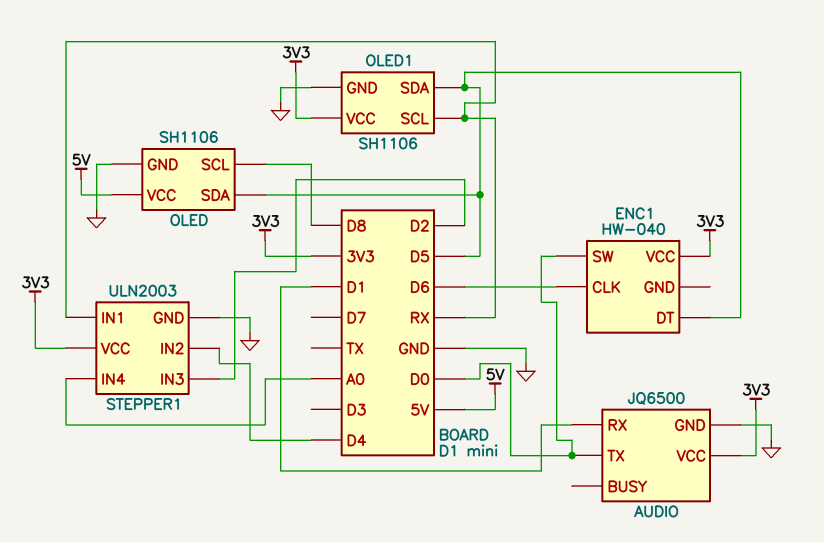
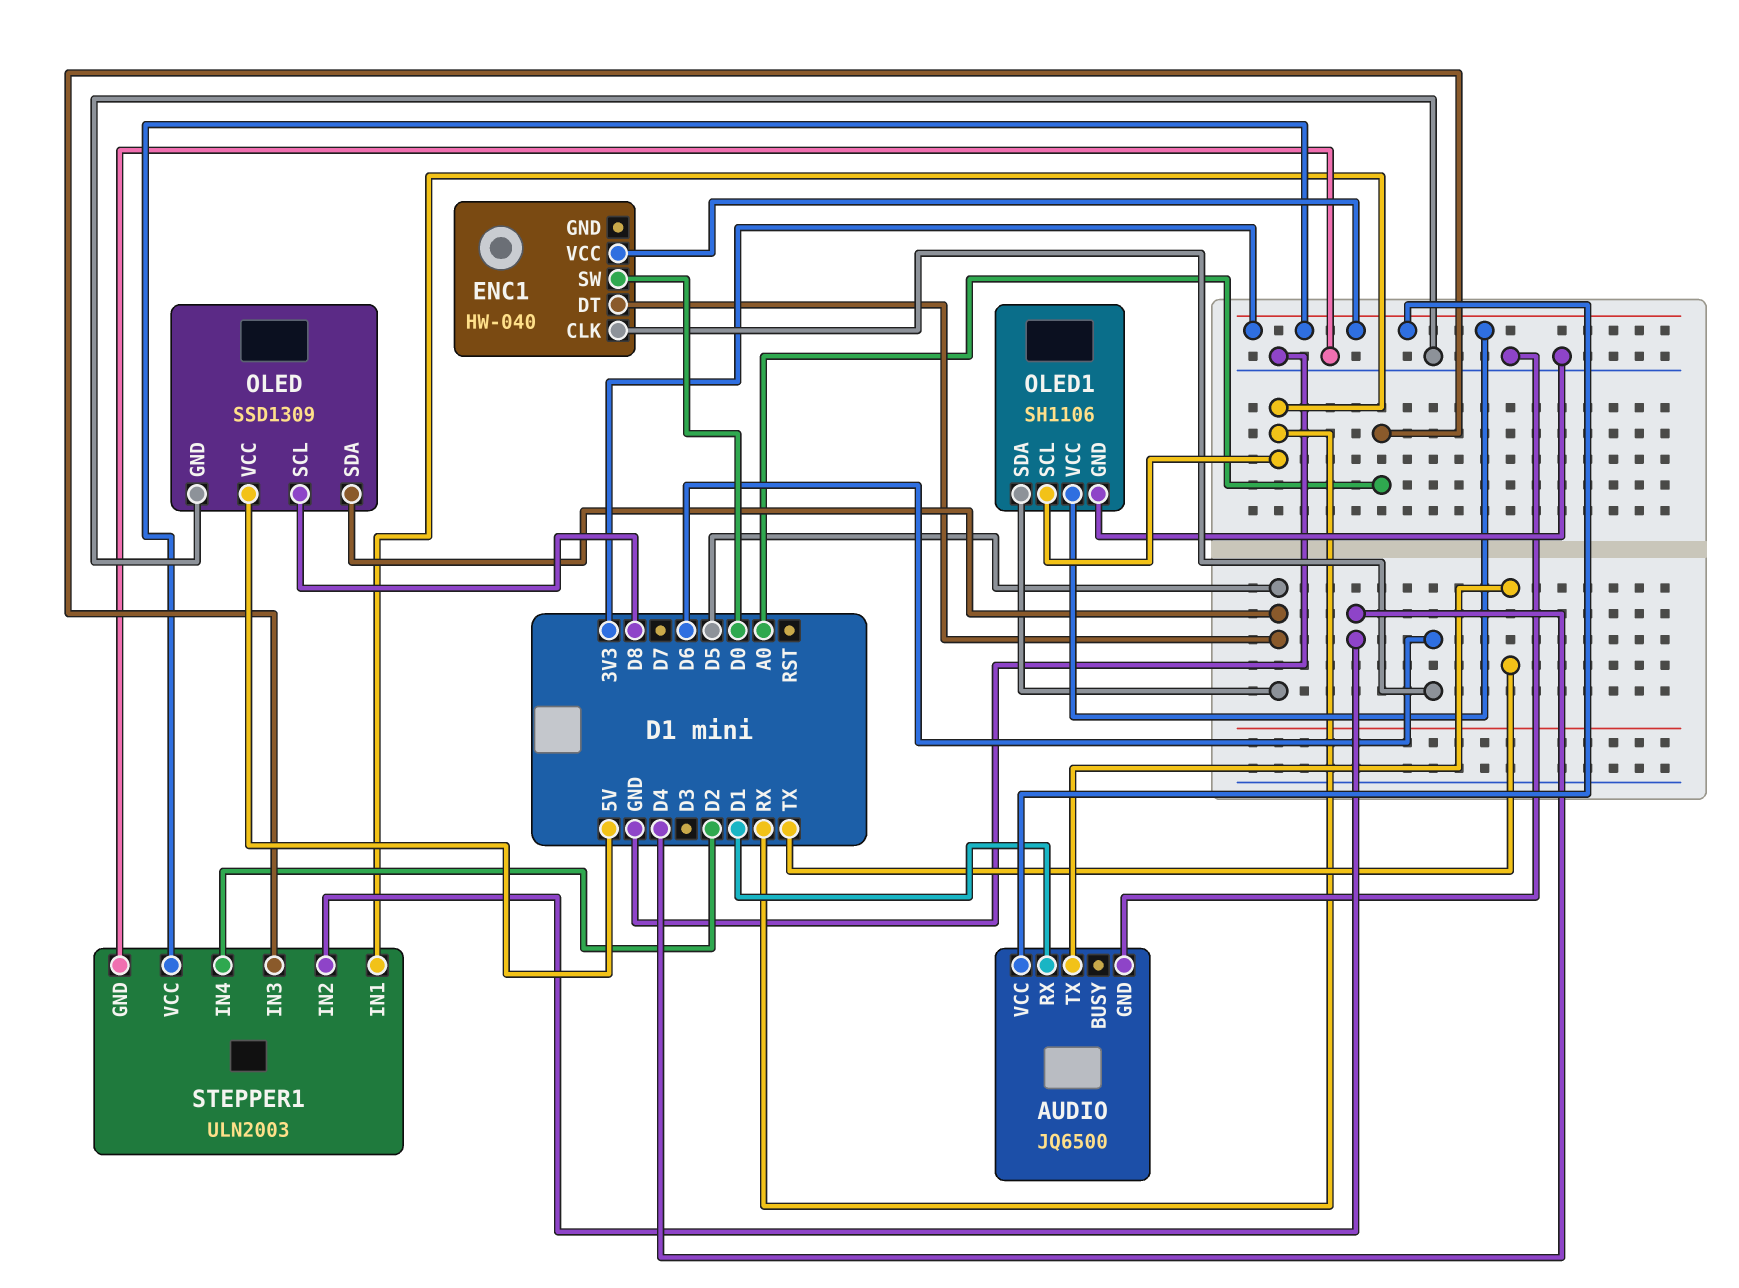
AUDIO pin TX: D0 -> TX
OLED: SH1106 -> SSD1309
STEPPER1 pin IN3: D2 -> A0
STEPPER1 pin IN4: A0 -> D2

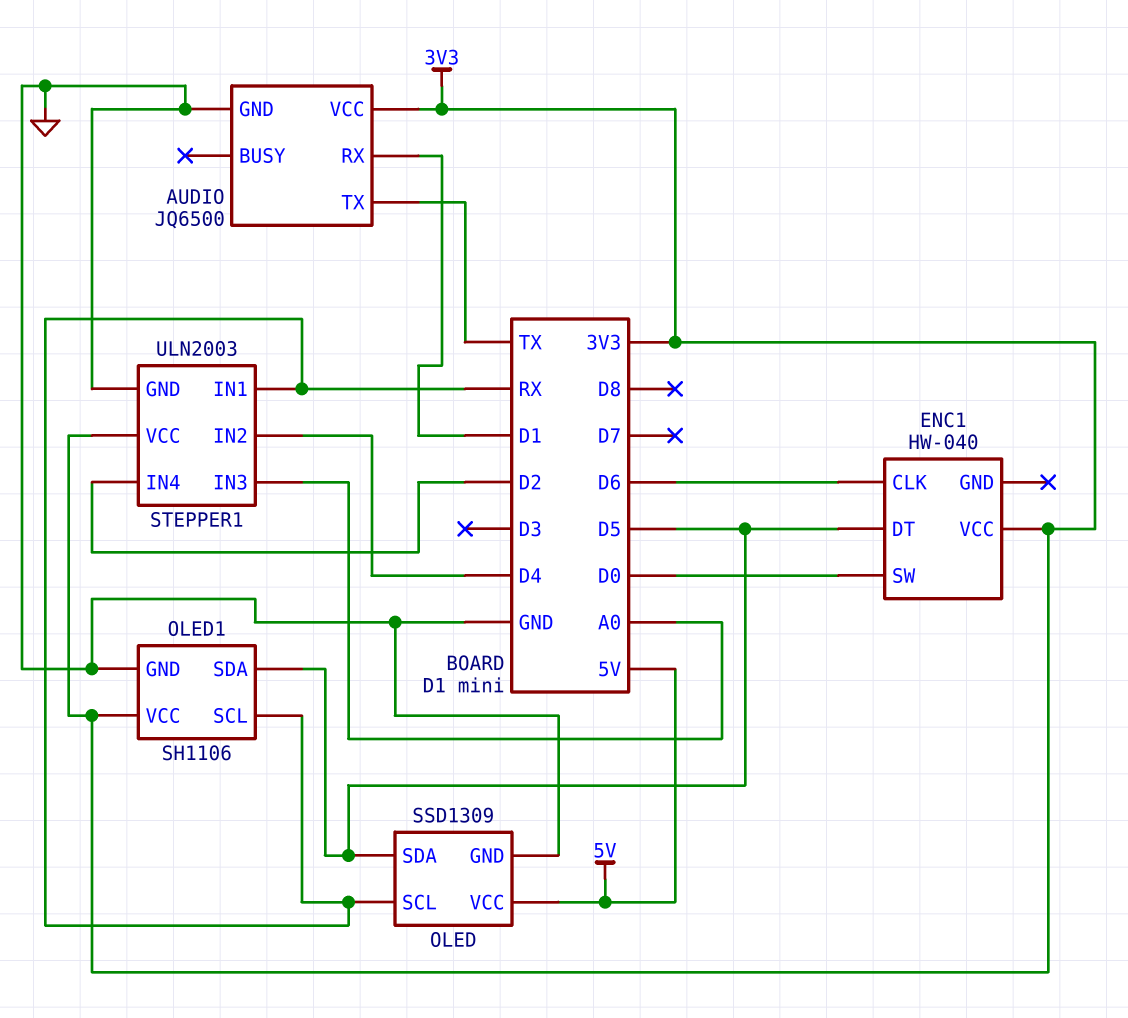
OLED pin SCL: D8 -> RX

